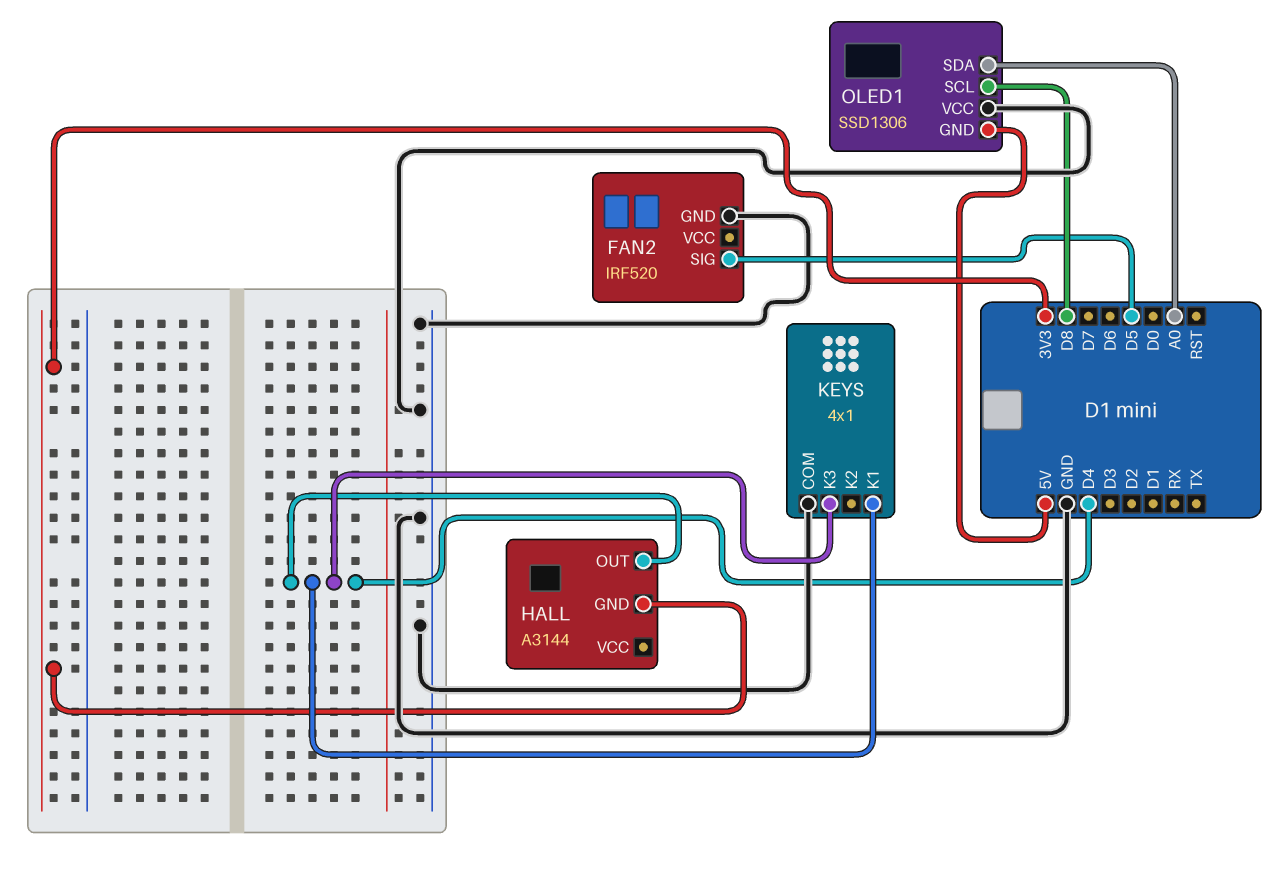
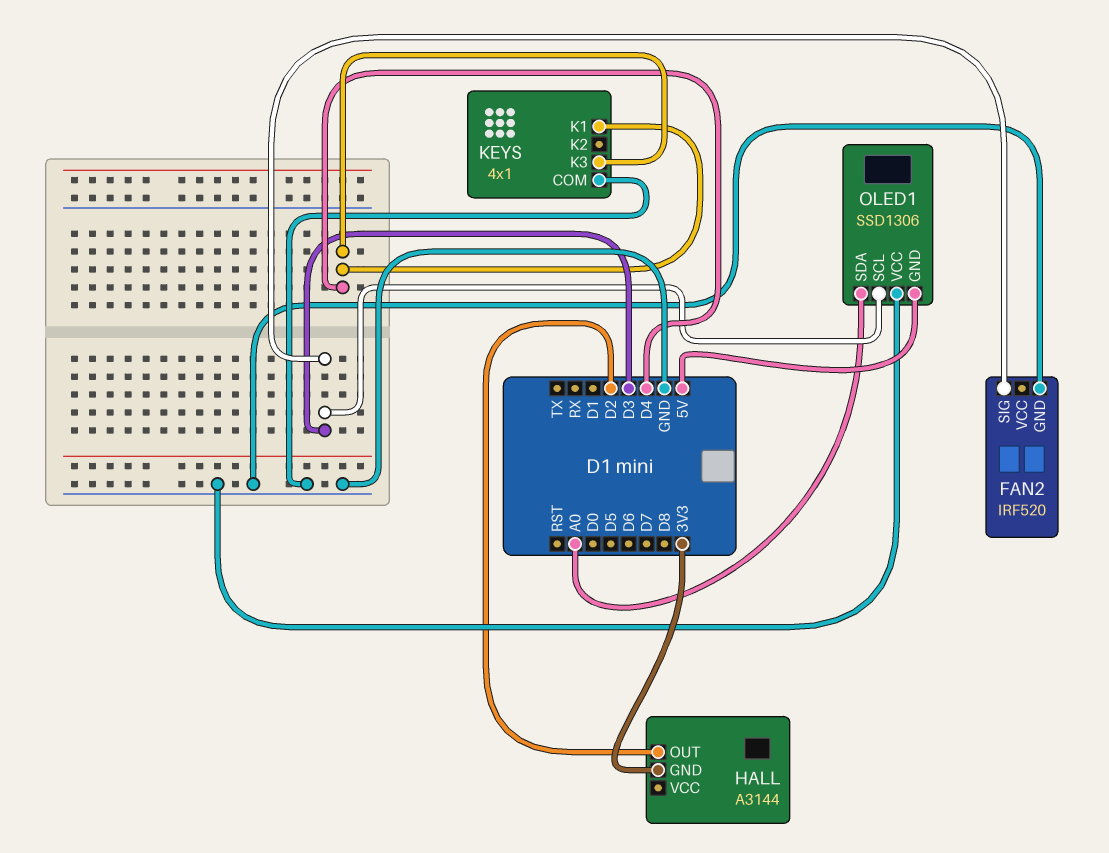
FAN2 pin SIG: D5 -> D3
HALL pin OUT: D4 -> D2
OLED1 pin SCL: D8 -> D3

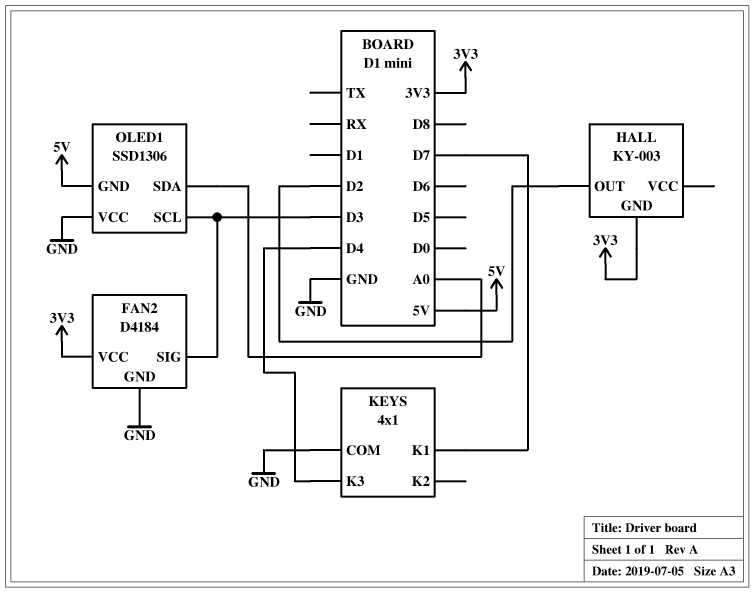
FAN2: IRF520 -> D4184
FAN2 pin VCC: none -> 3V3
HALL: A3144 -> KY-003
KEYS pin K1: D4 -> D7

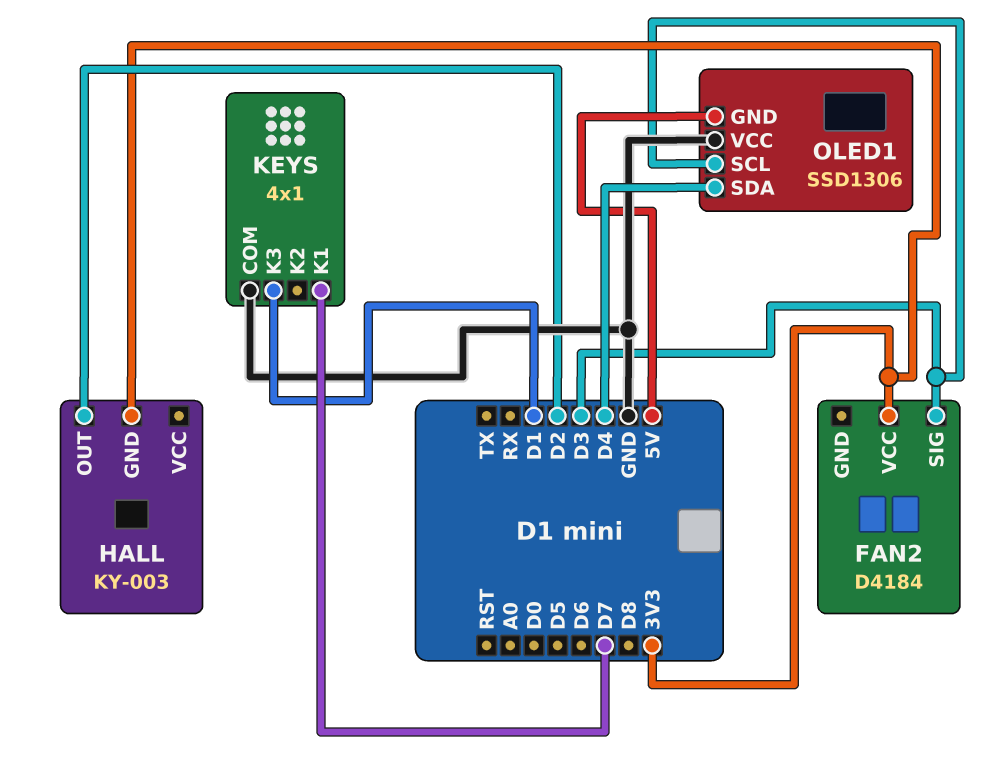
FAN2 pin GND: GND -> none
KEYS pin K3: D4 -> D1
OLED1 pin SDA: A0 -> D4

